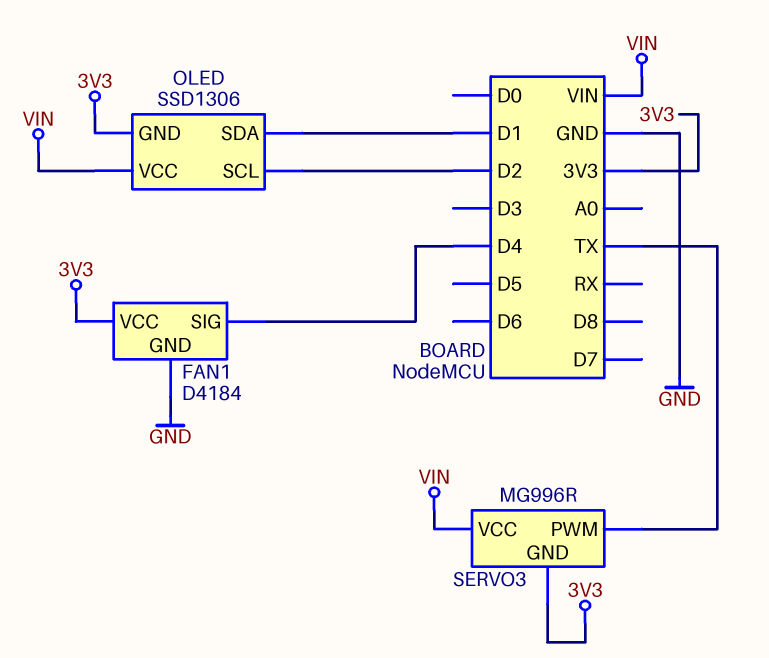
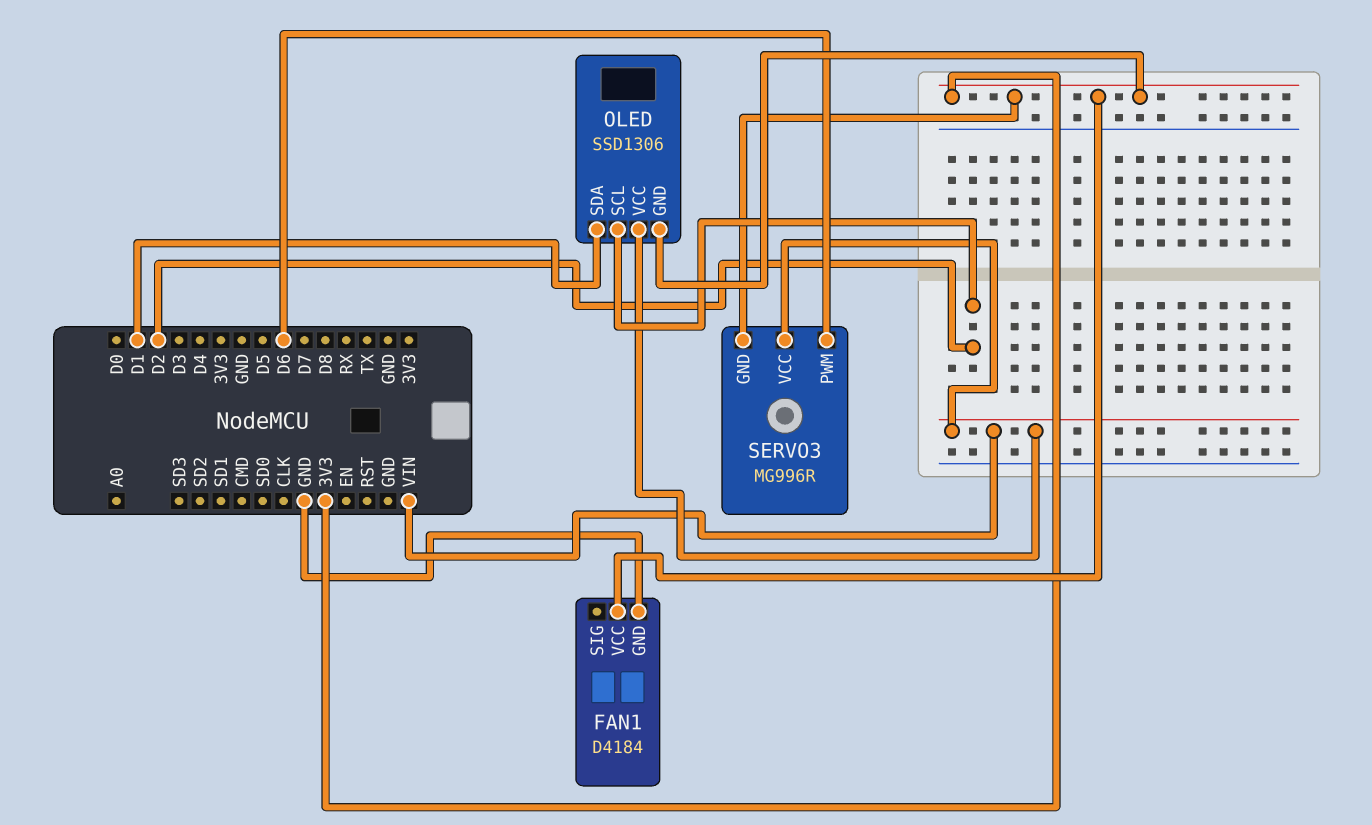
FAN1 pin SIG: D4 -> none
SERVO3 pin PWM: TX -> D6

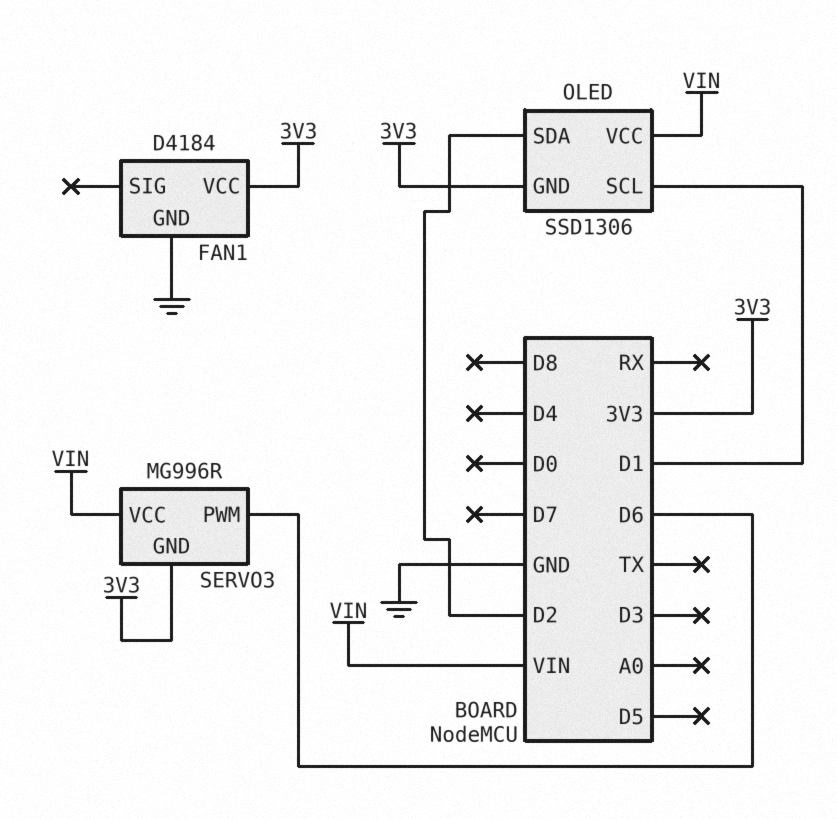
OLED pin SCL: D2 -> D1
OLED pin SDA: D1 -> D2

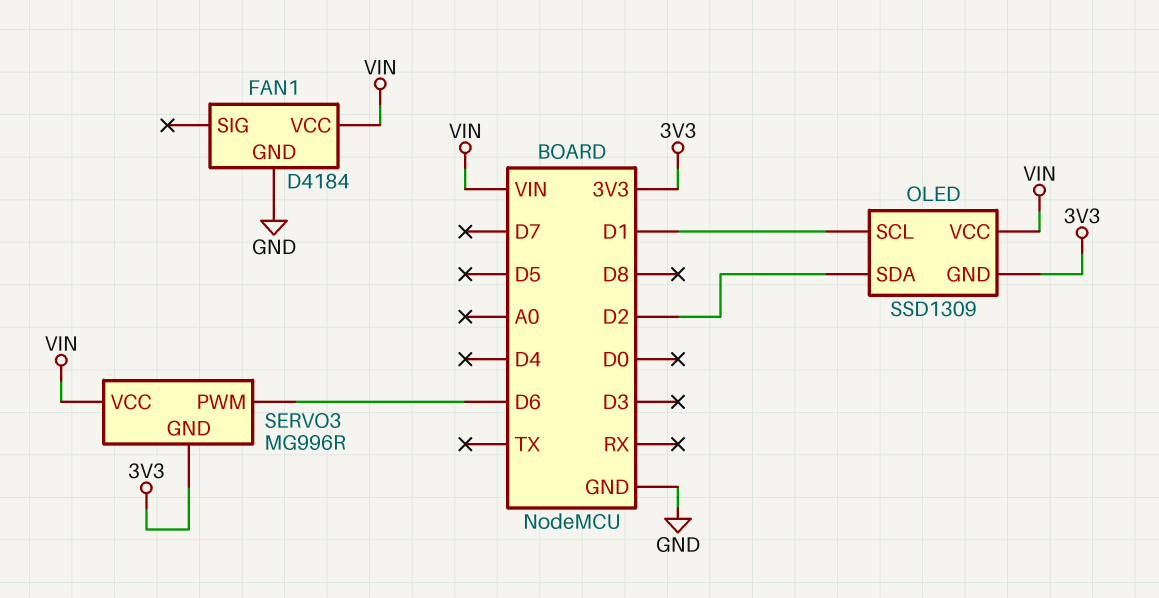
FAN1 pin VCC: 3V3 -> VIN
OLED: SSD1306 -> SSD1309

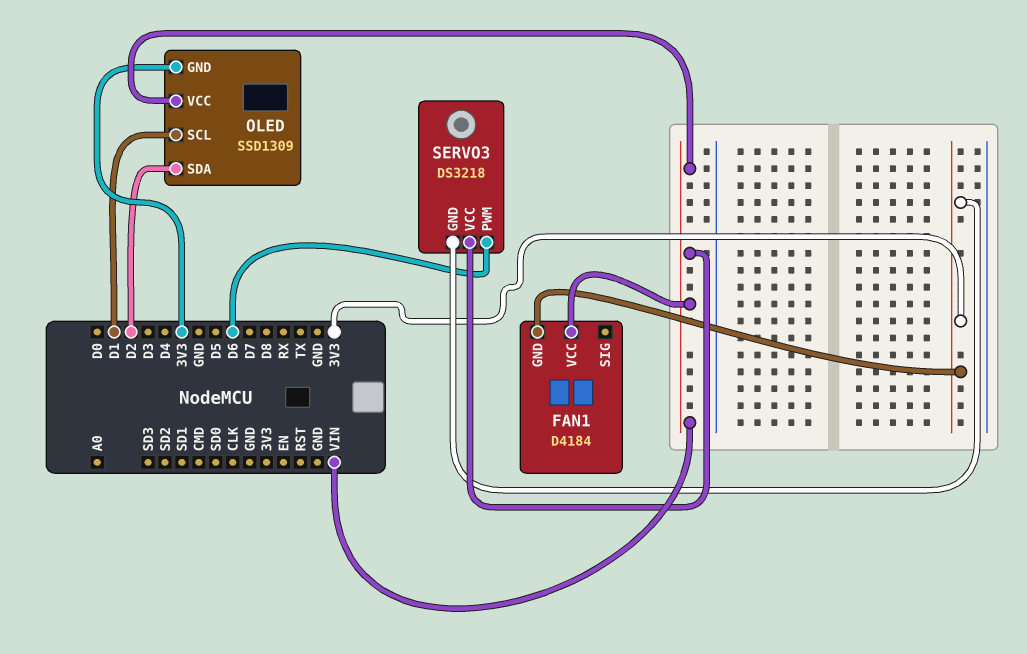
FAN1 pin GND: GND -> 3V3
SERVO3: MG996R -> DS3218

